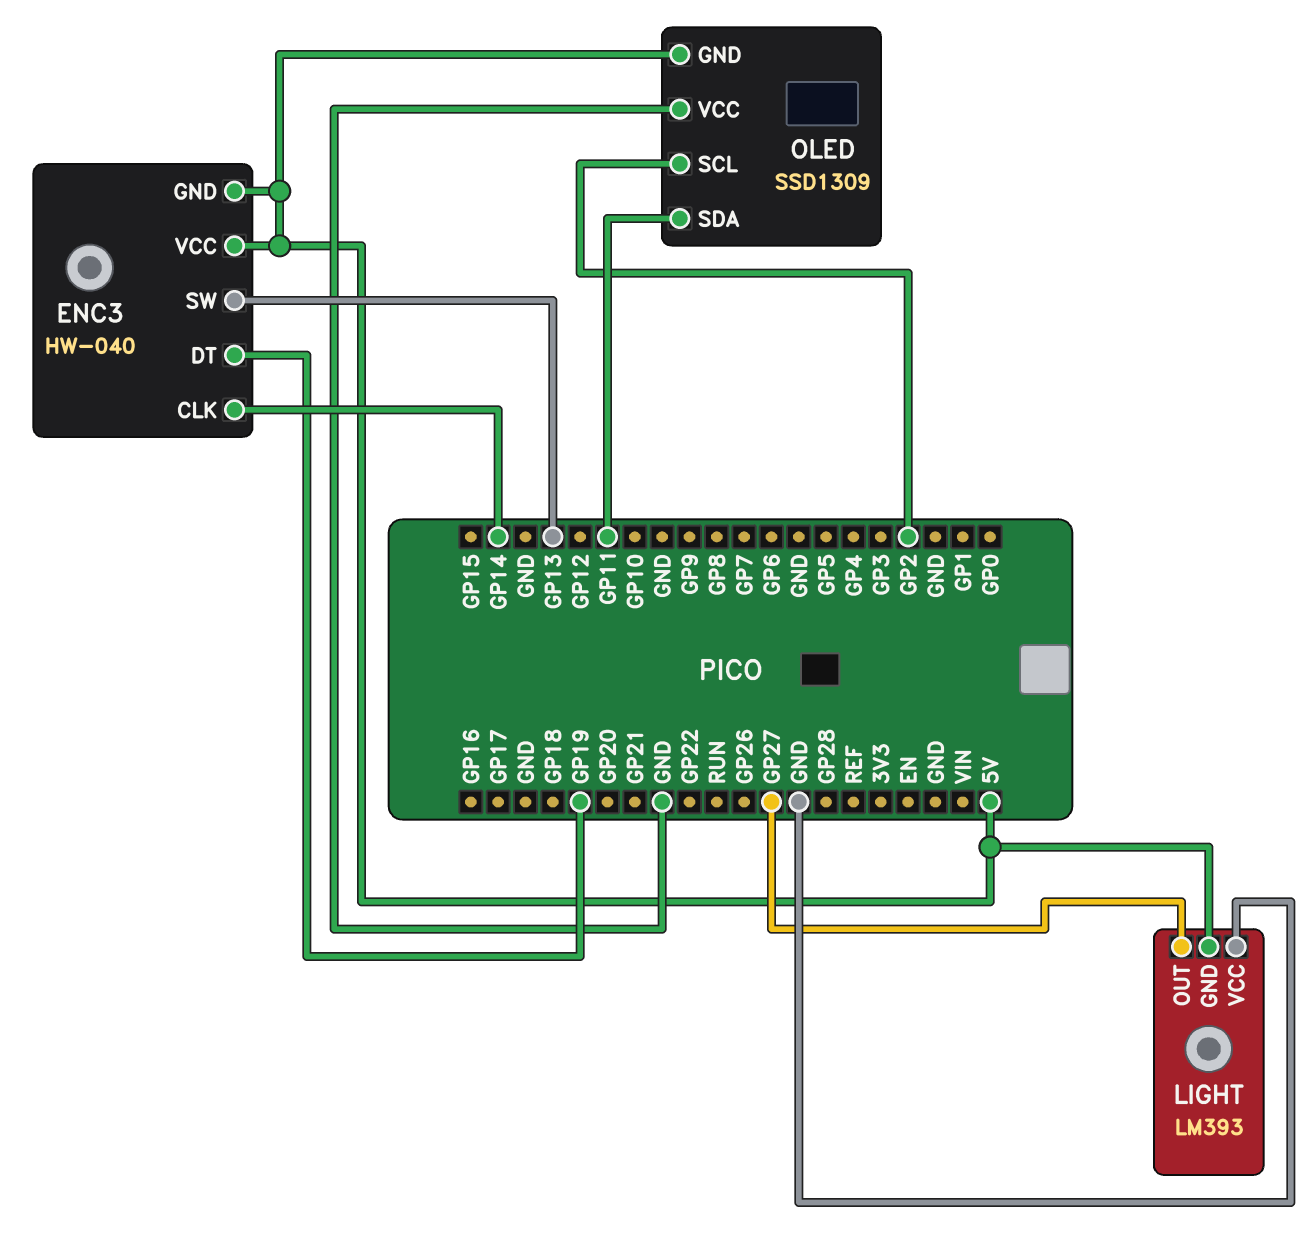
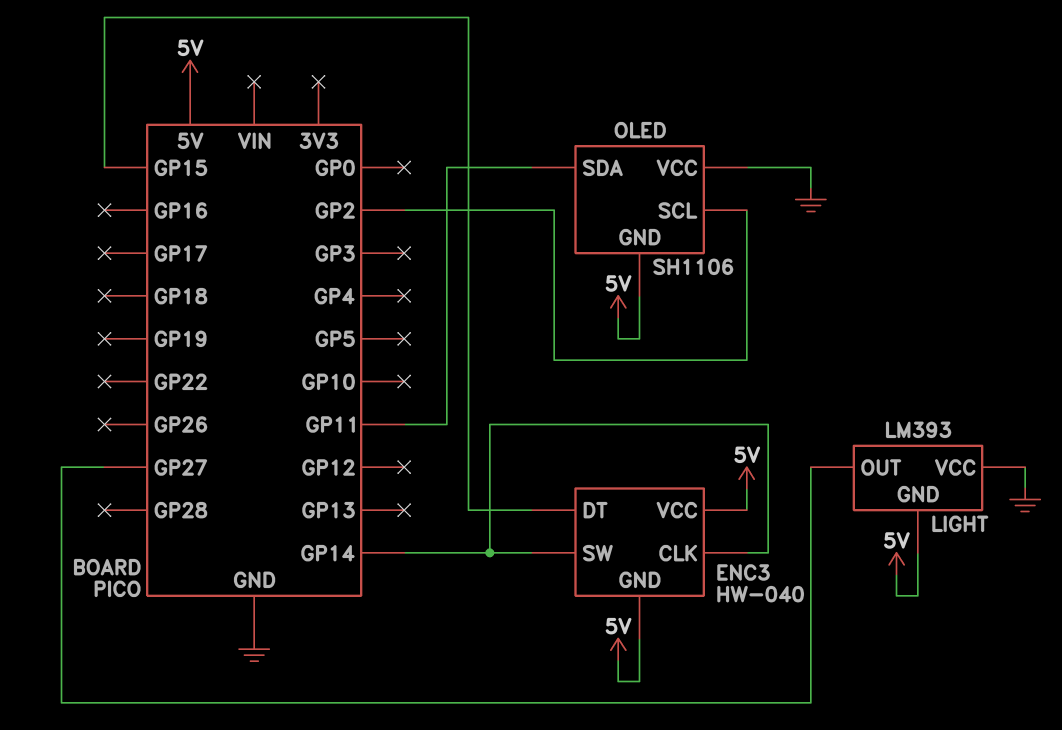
ENC3 pin DT: GP19 -> GP15
ENC3 pin SW: GP13 -> GP14
OLED: SSD1309 -> SH1106

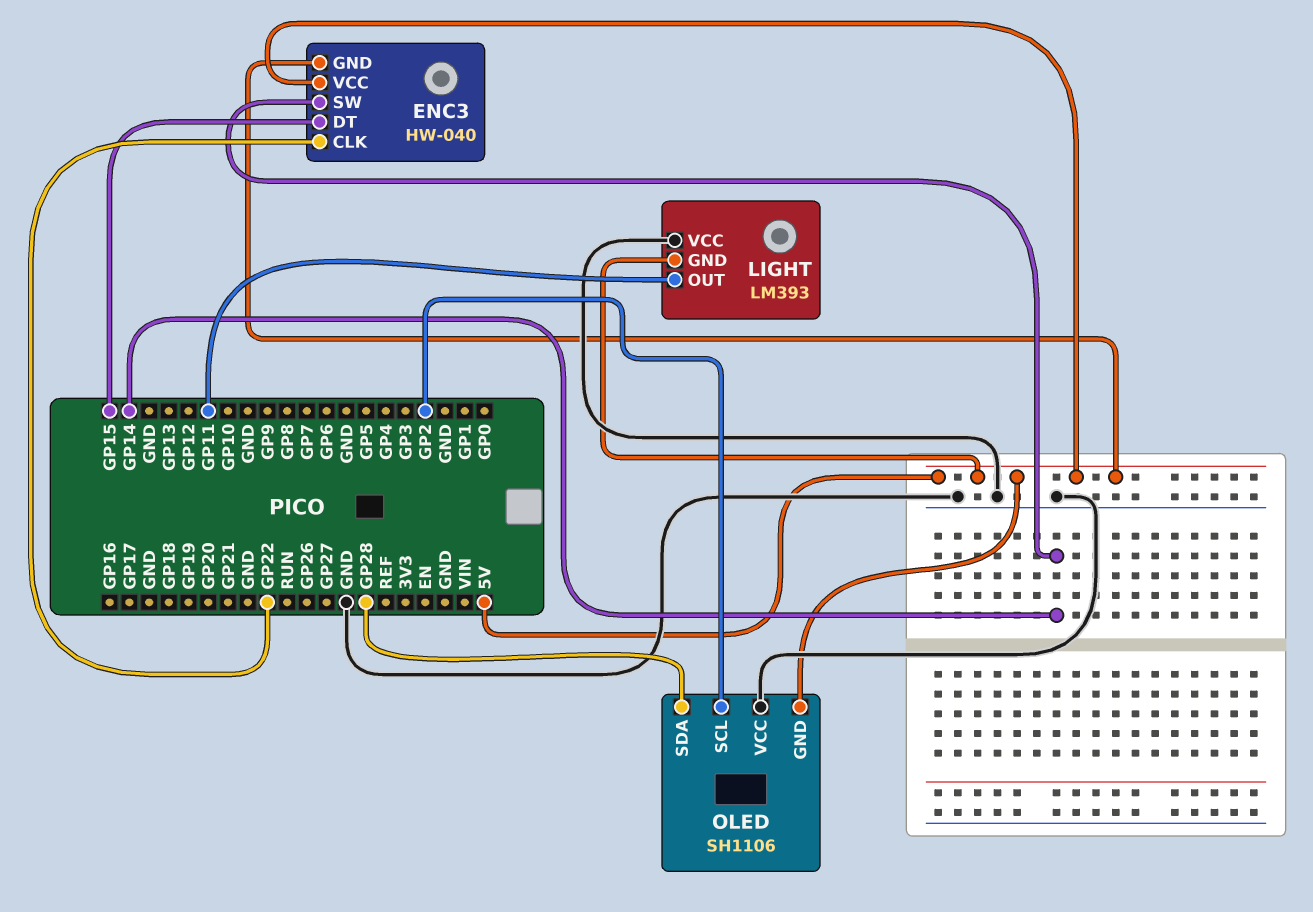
ENC3 pin CLK: GP14 -> GP22
LIGHT pin OUT: GP27 -> GP11
OLED pin SDA: GP11 -> GP28

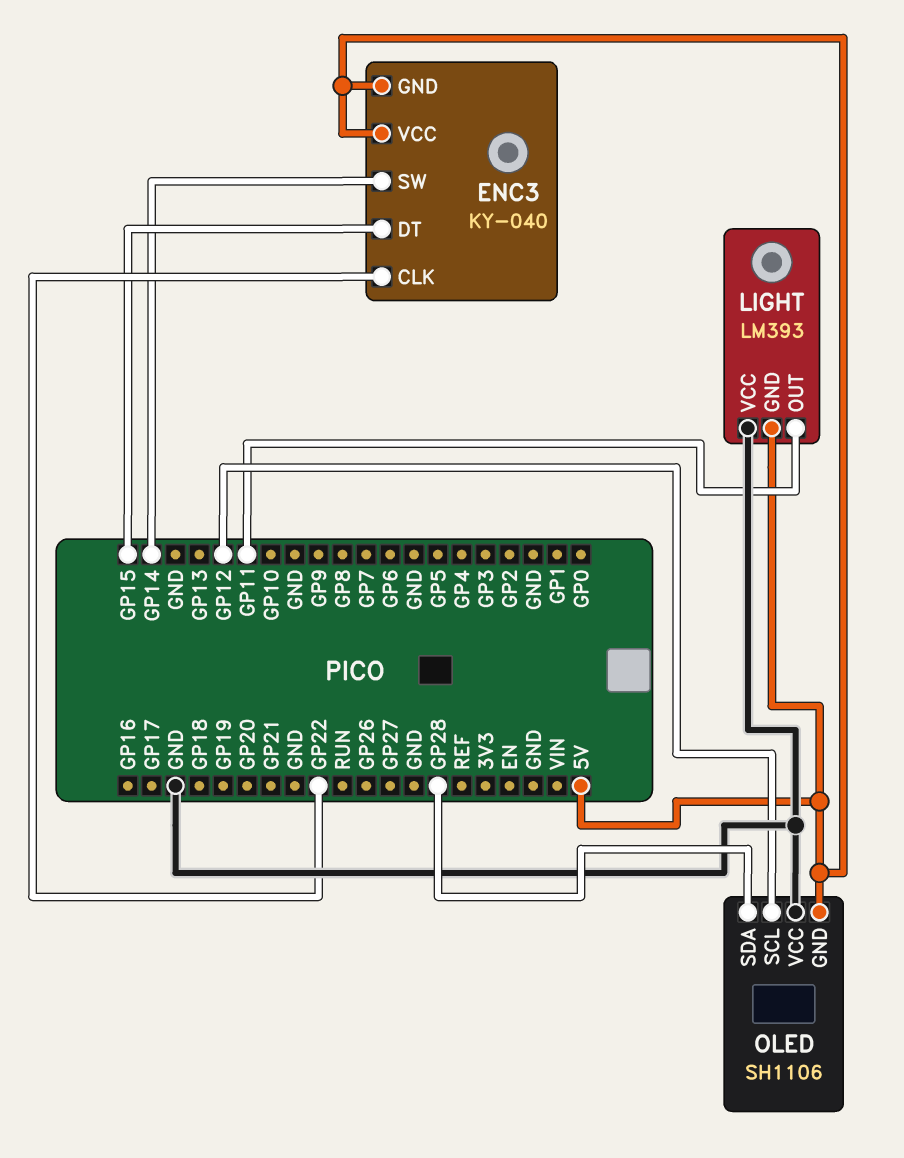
ENC3: HW-040 -> KY-040
OLED pin SCL: GP2 -> GP12

